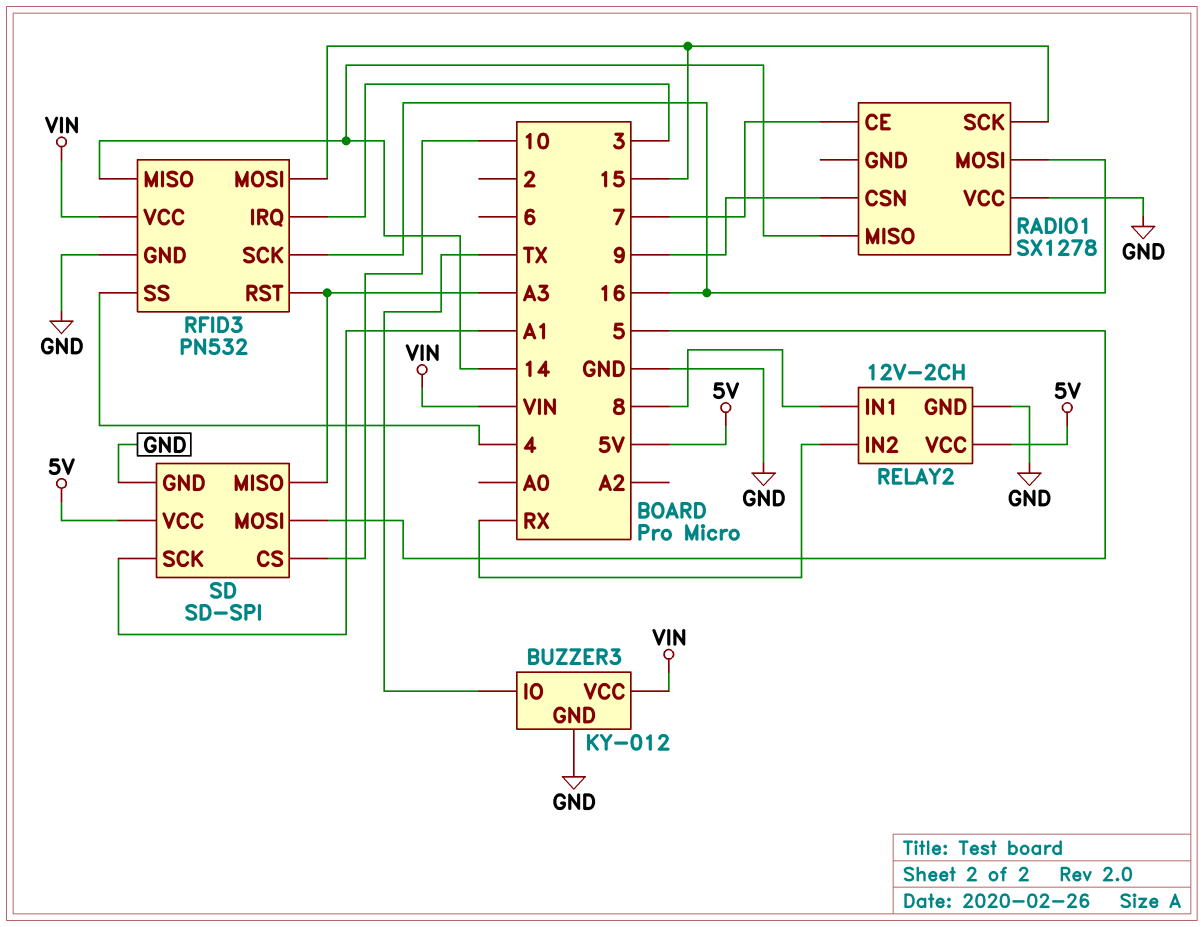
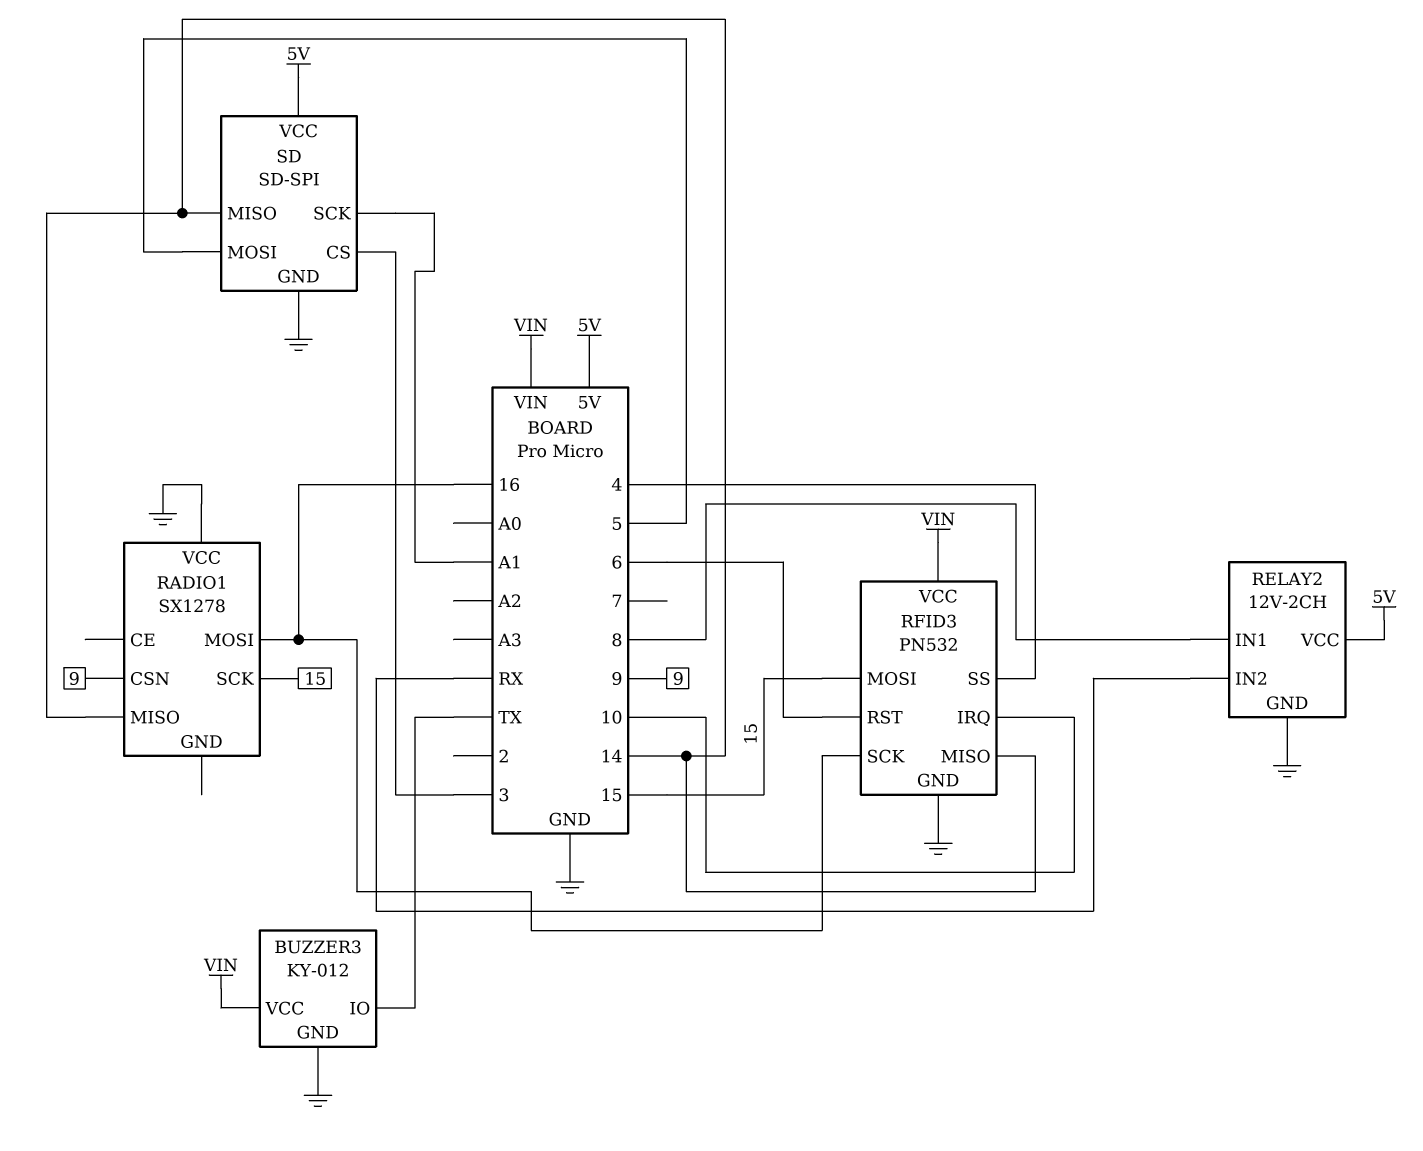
RADIO1 pin CE: 7 -> none
RFID3 pin IRQ: 3 -> 10
RFID3 pin RST: A3 -> 6
SD pin CS: 10 -> 3
SD pin MISO: A3 -> 14

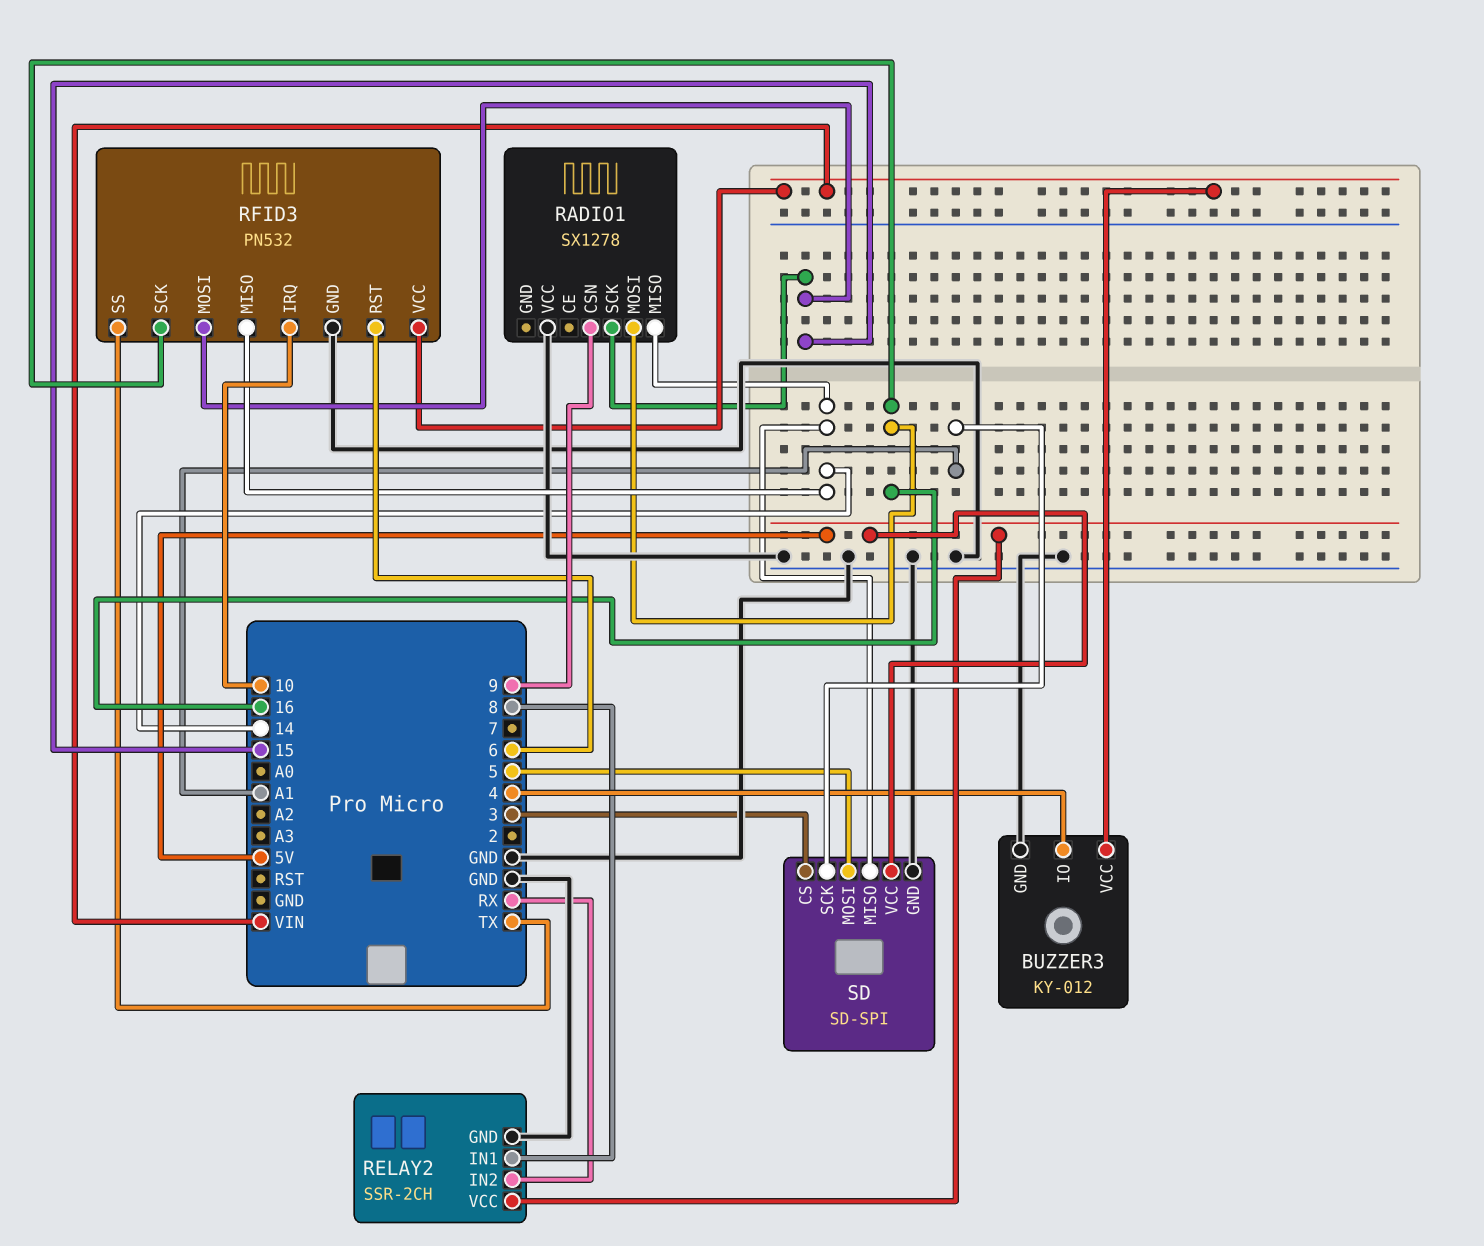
BUZZER3 pin IO: TX -> 4
RELAY2: 12V-2CH -> SSR-2CH
RFID3 pin SS: 4 -> TX

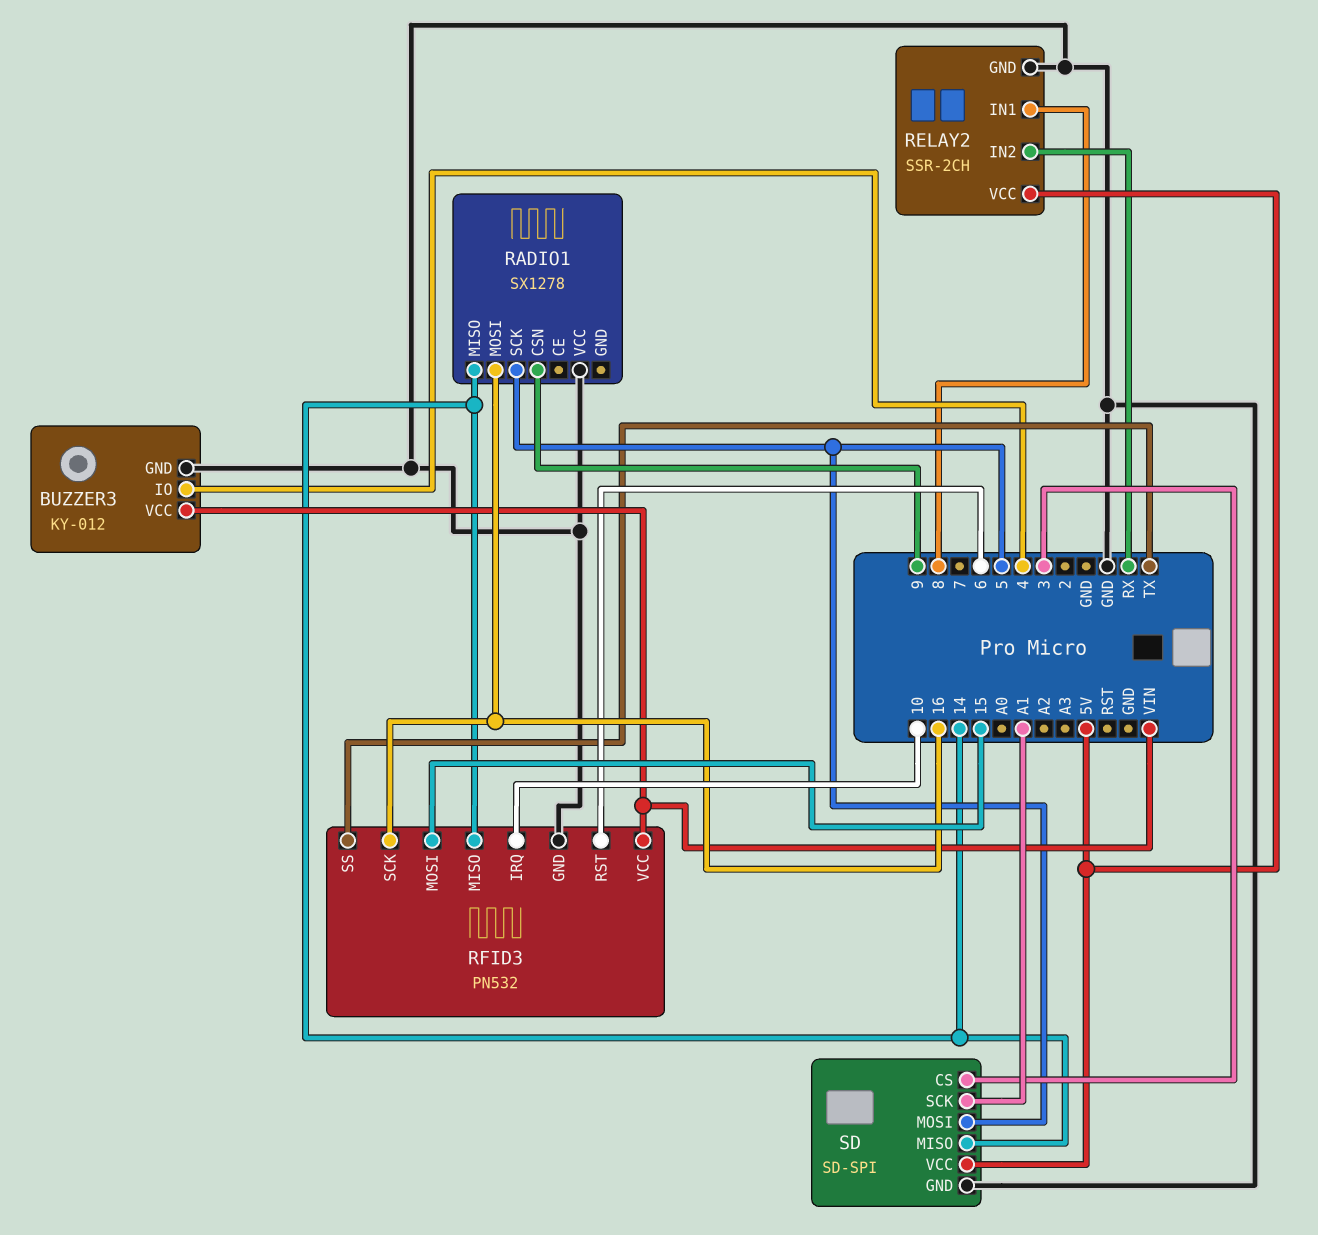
RADIO1 pin SCK: 15 -> 5

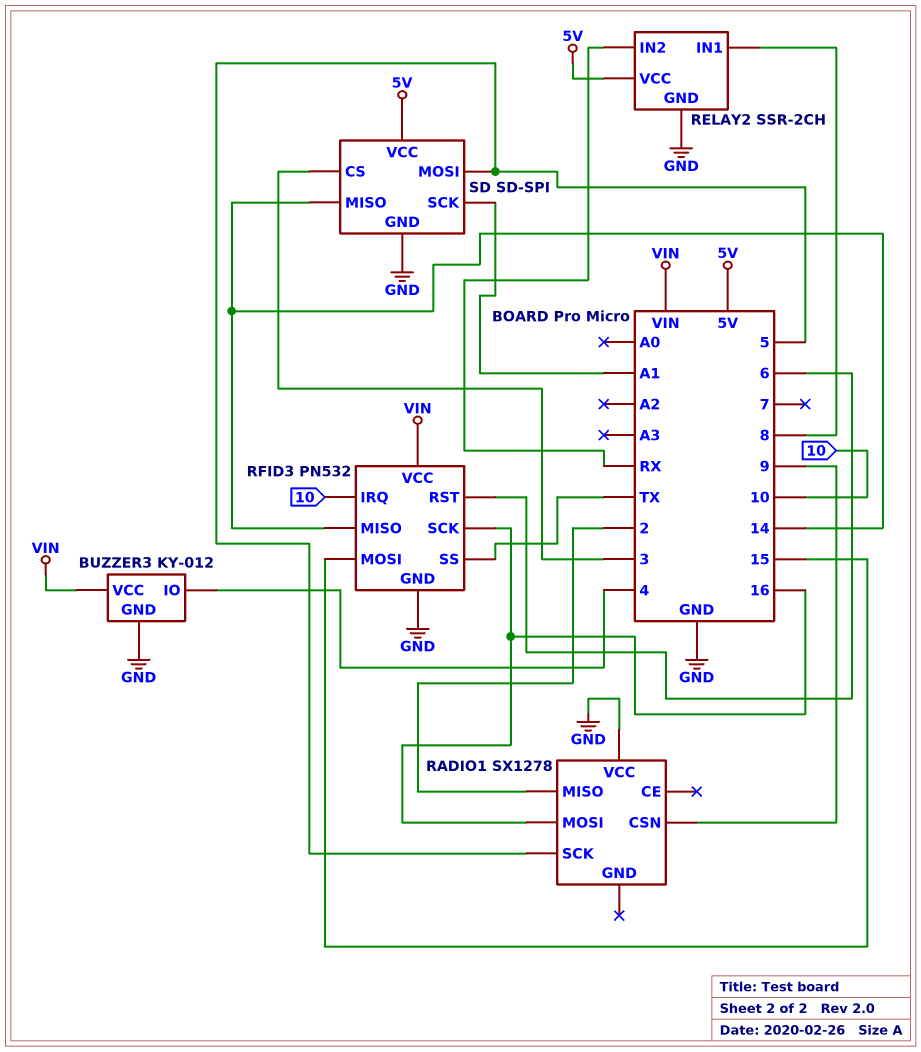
RADIO1 pin MISO: 14 -> 2

